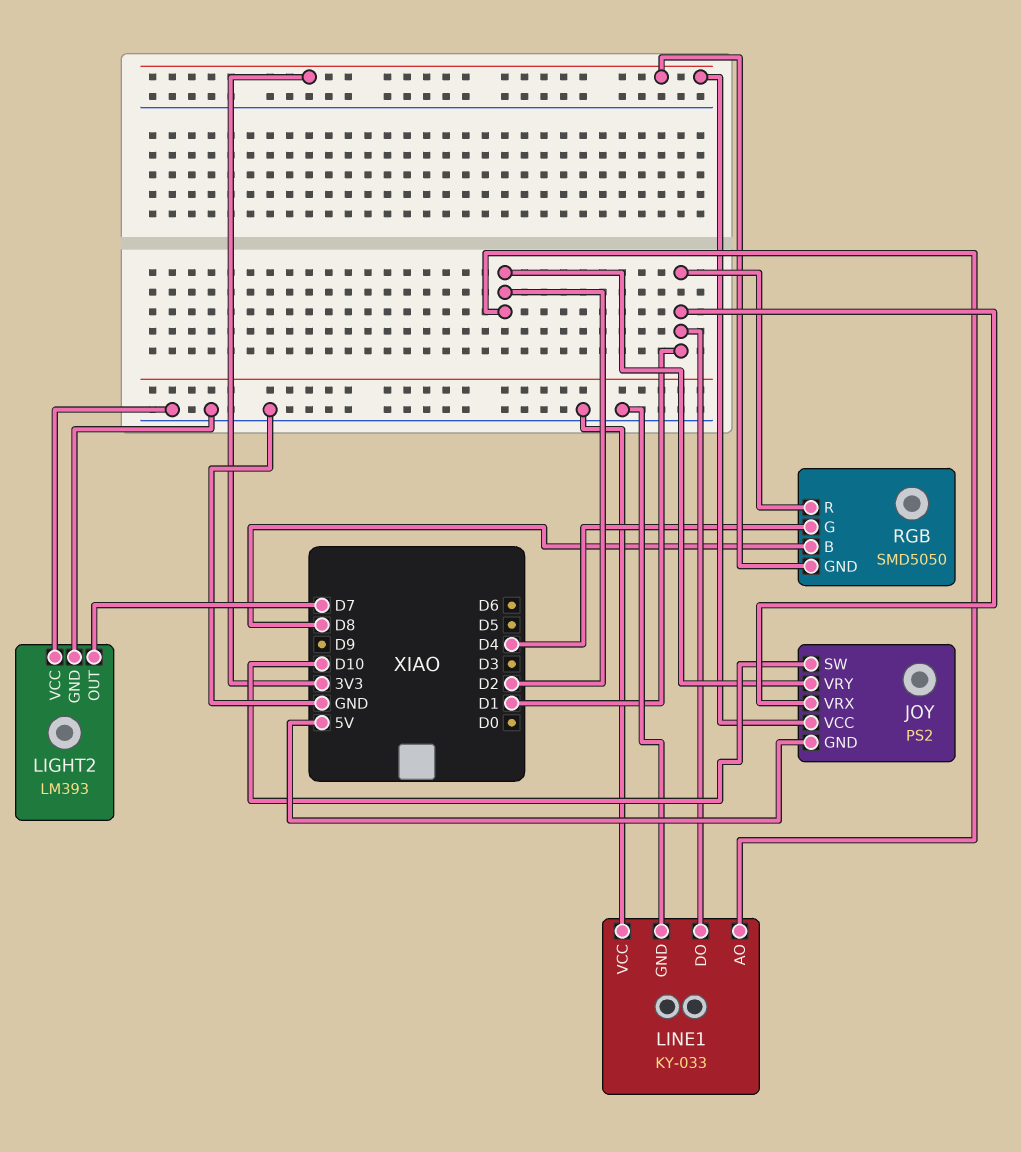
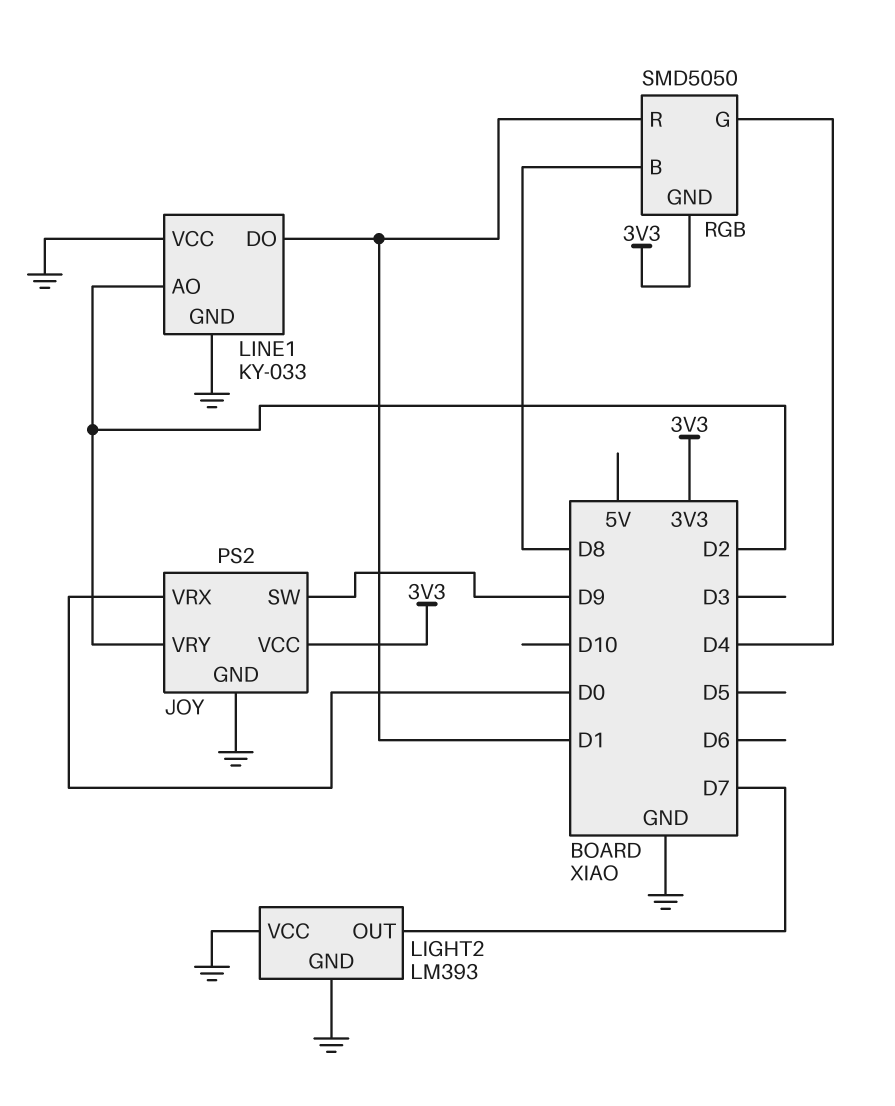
JOY pin GND: 5V -> GND
JOY pin SW: D10 -> D9
JOY pin VRX: D1 -> D0

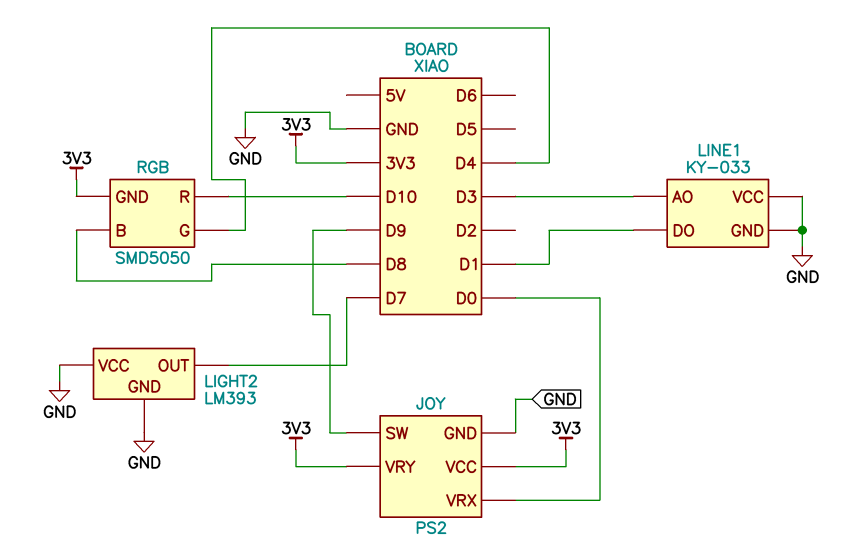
JOY pin VRY: D2 -> 3V3
LINE1 pin AO: D2 -> D3
RGB pin R: D1 -> D10

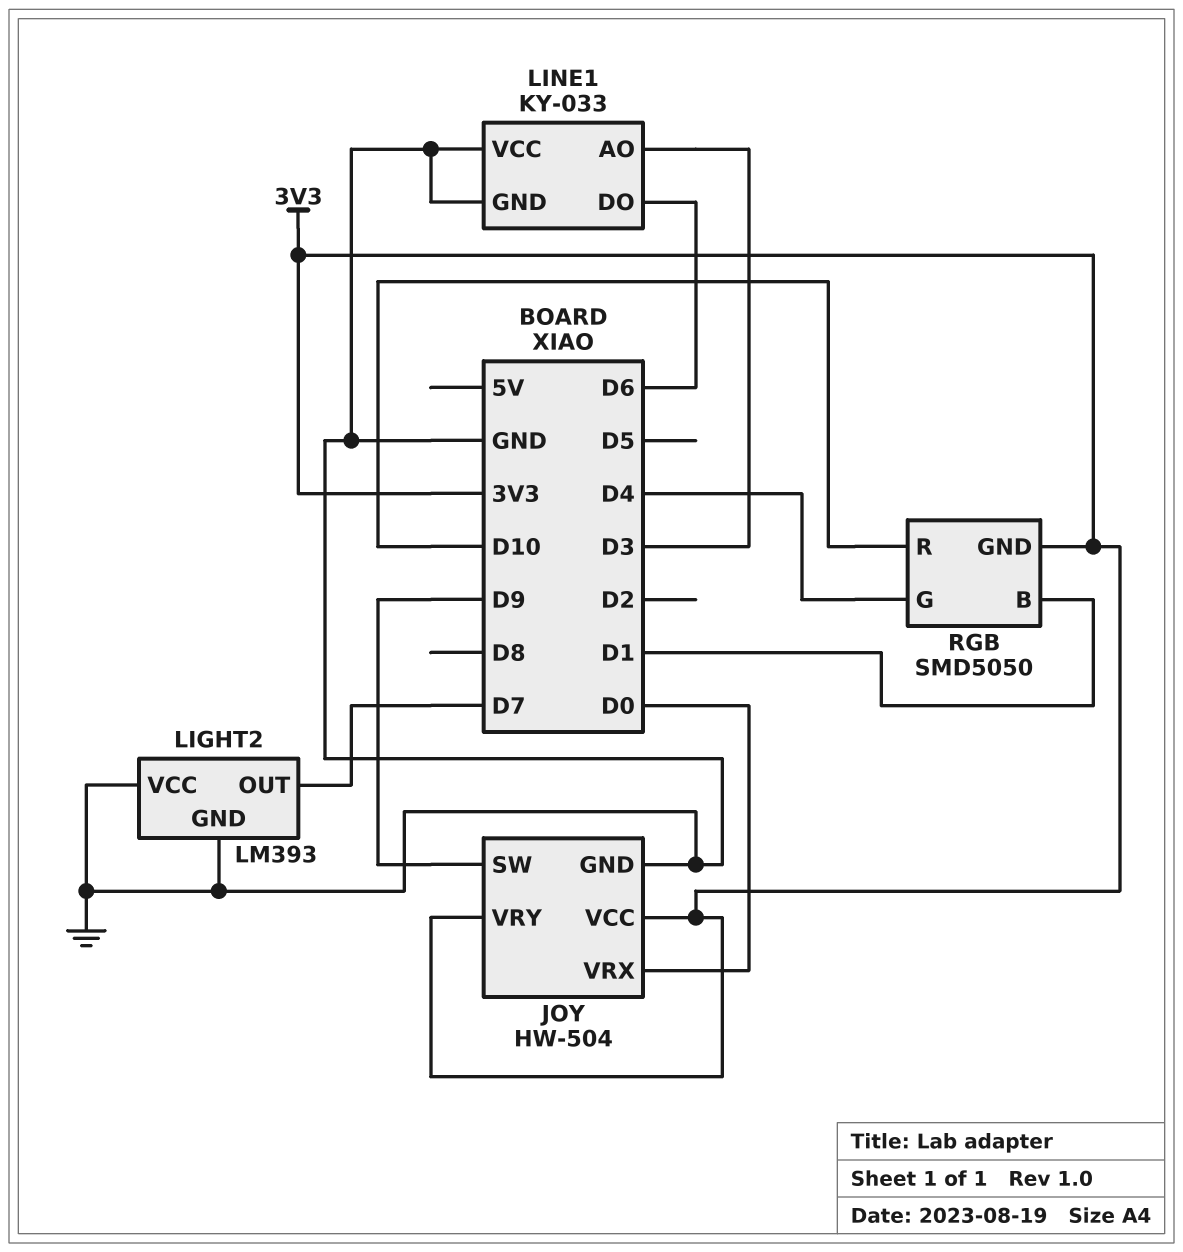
JOY: PS2 -> HW-504
LINE1 pin DO: D1 -> D6
RGB pin B: D8 -> D1

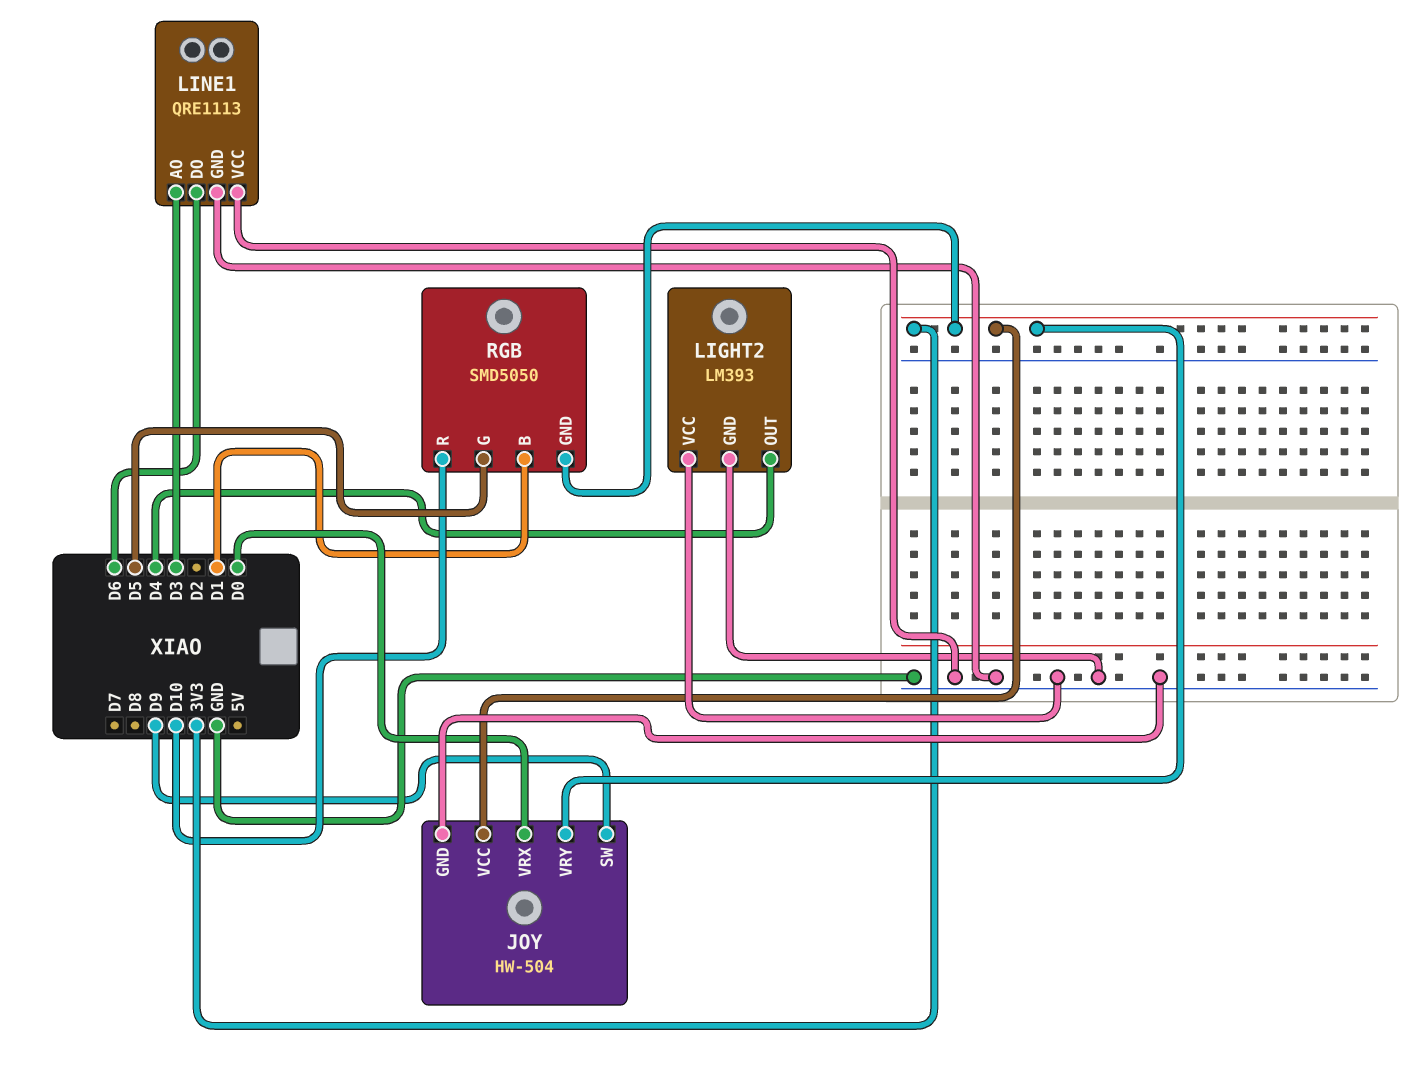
LIGHT2 pin OUT: D7 -> D4
LINE1: KY-033 -> QRE1113
RGB pin G: D4 -> D5

